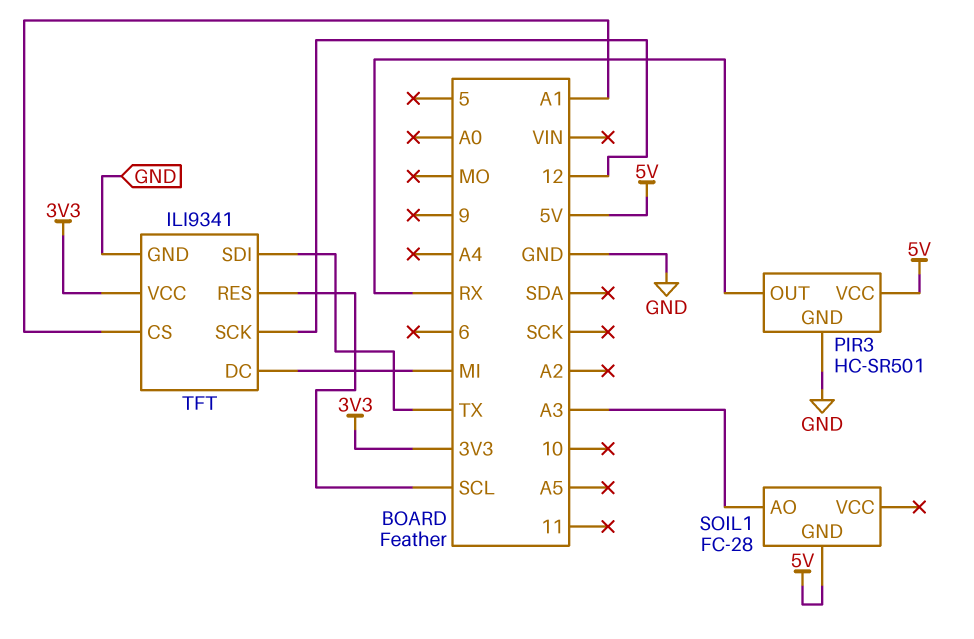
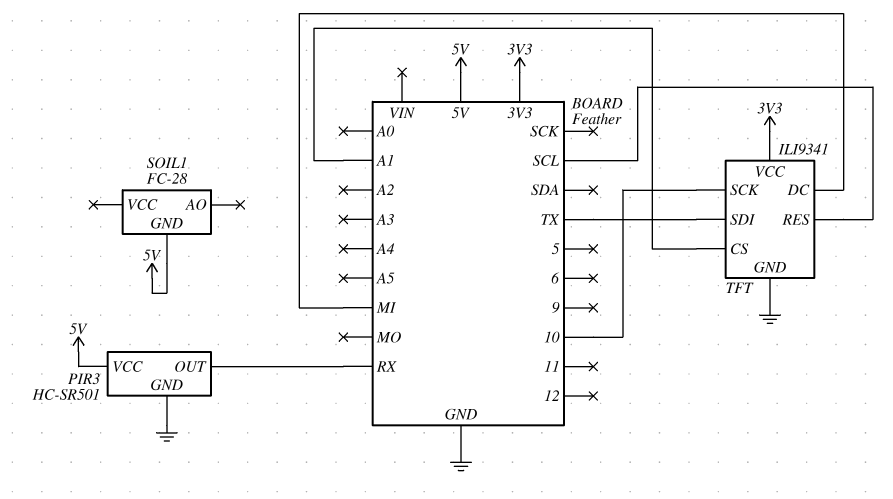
SOIL1 pin AO: A3 -> none
TFT pin SCK: 12 -> 10

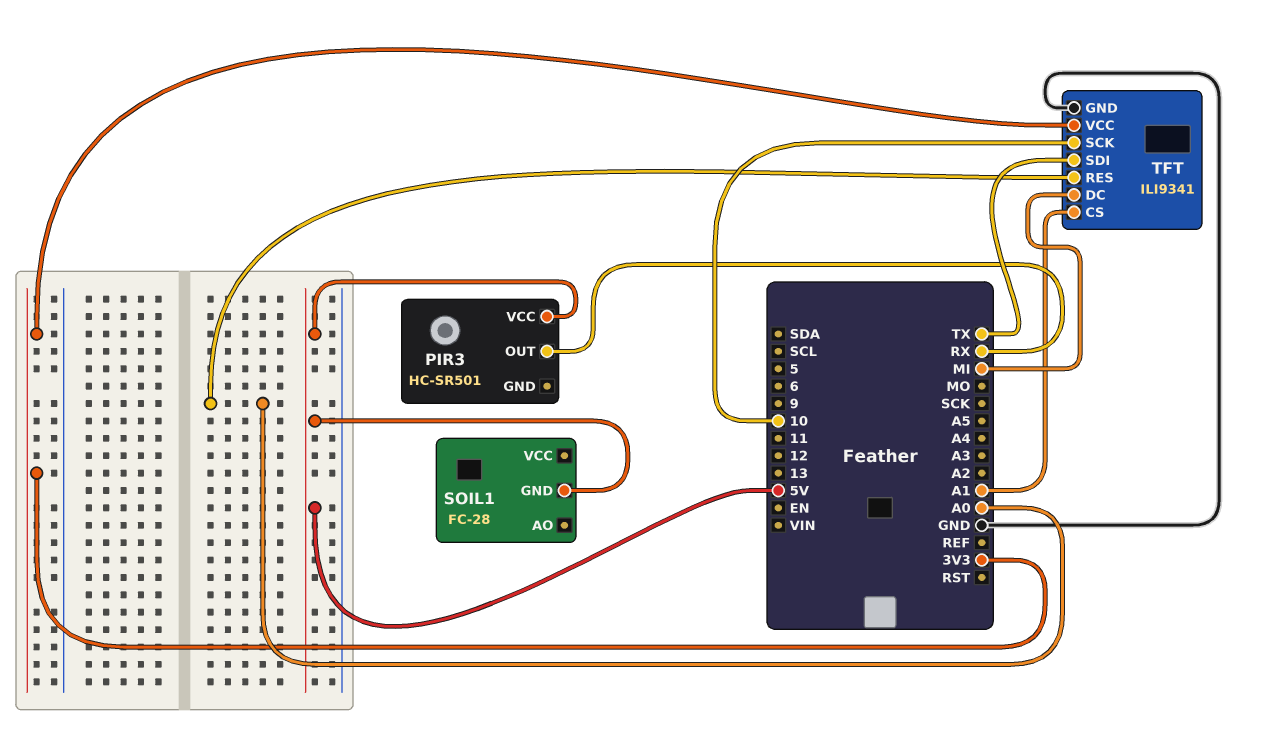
PIR3 pin GND: GND -> none
TFT pin RES: SCL -> A0

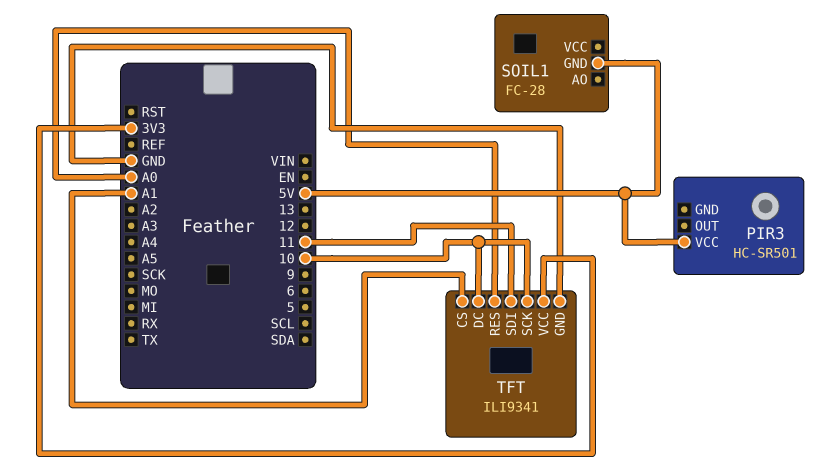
PIR3 pin OUT: RX -> none
TFT pin DC: MI -> 10
TFT pin SDI: TX -> 11

